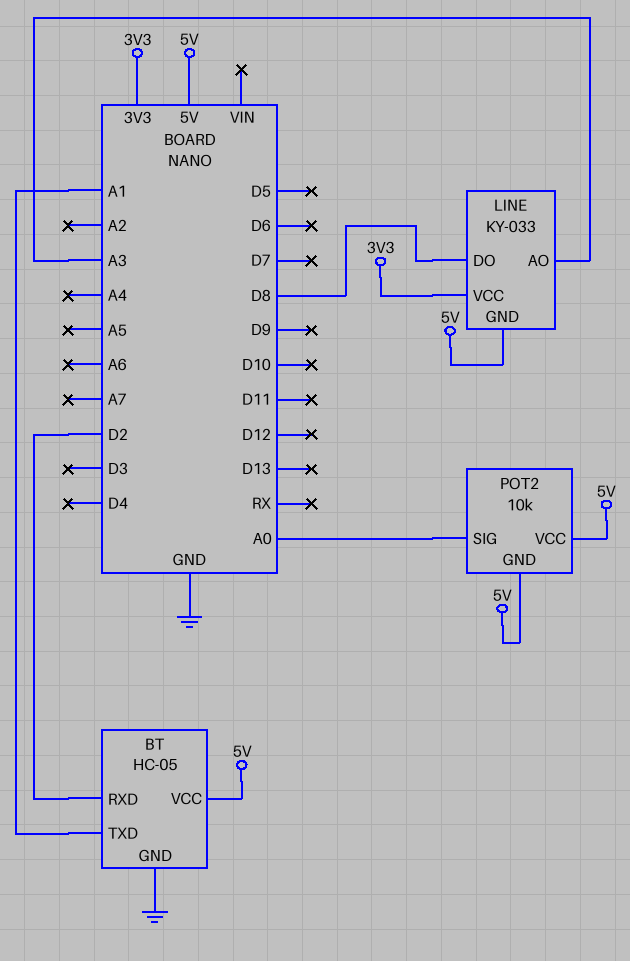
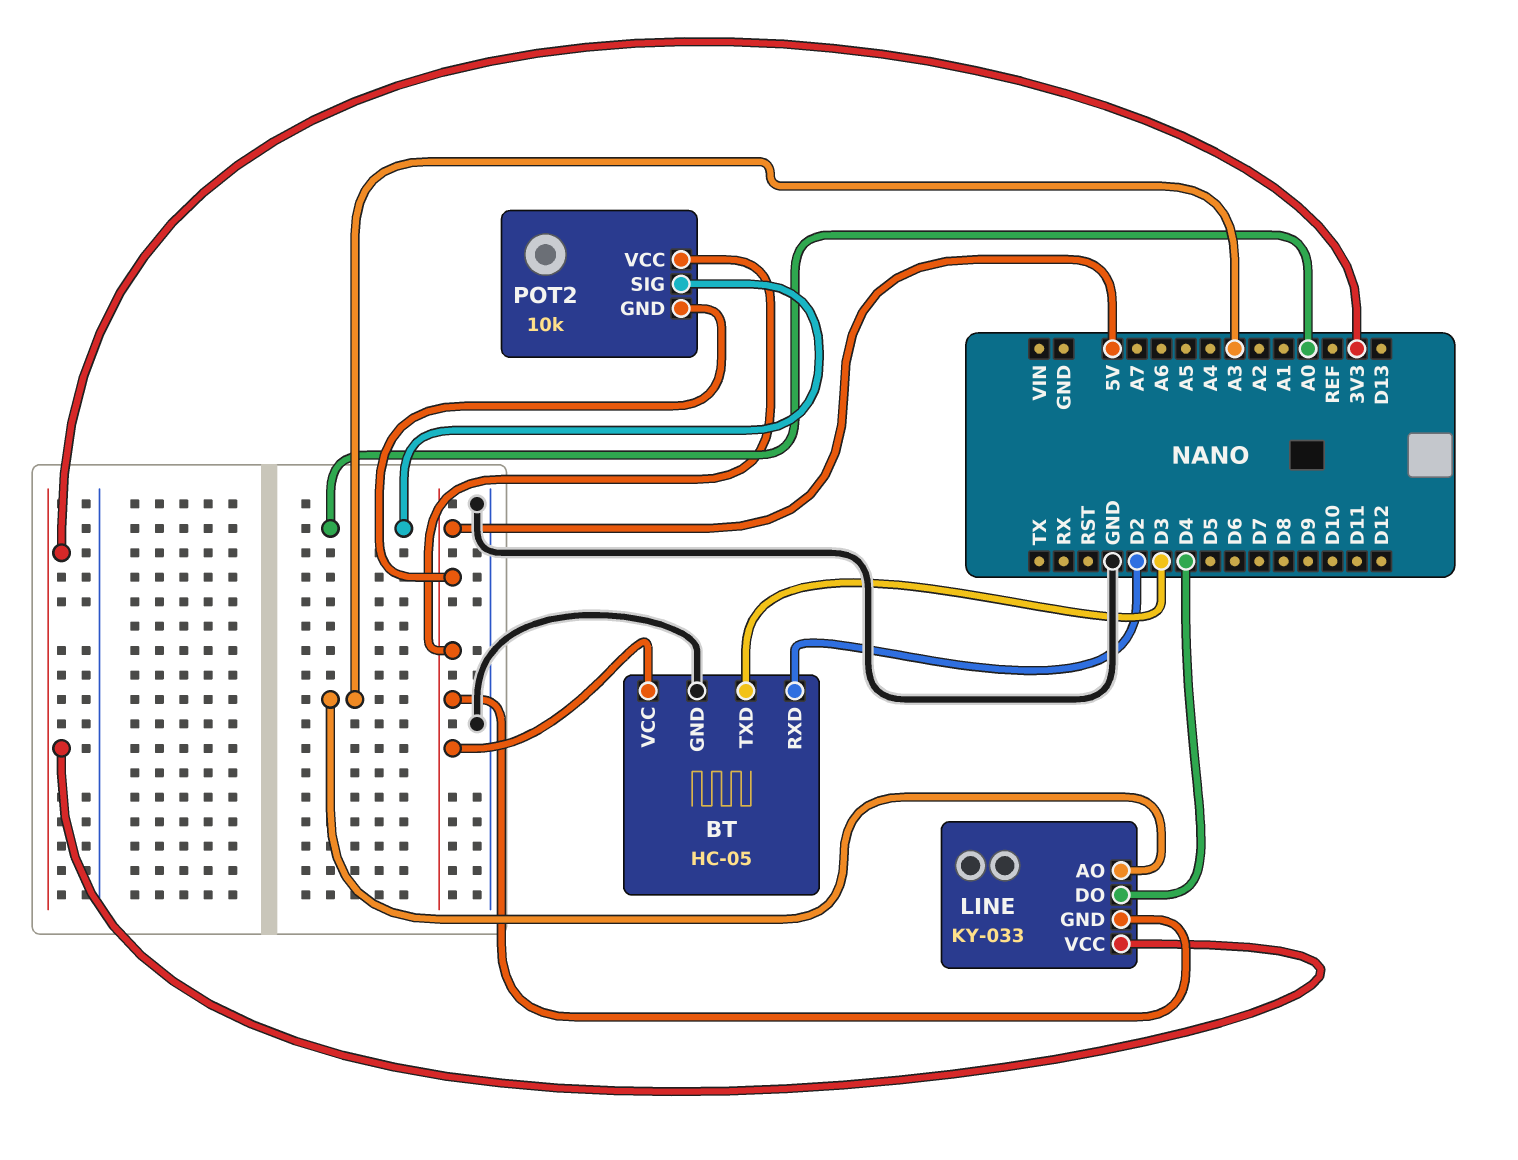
BT pin TXD: A1 -> D3
LINE pin DO: D8 -> D4

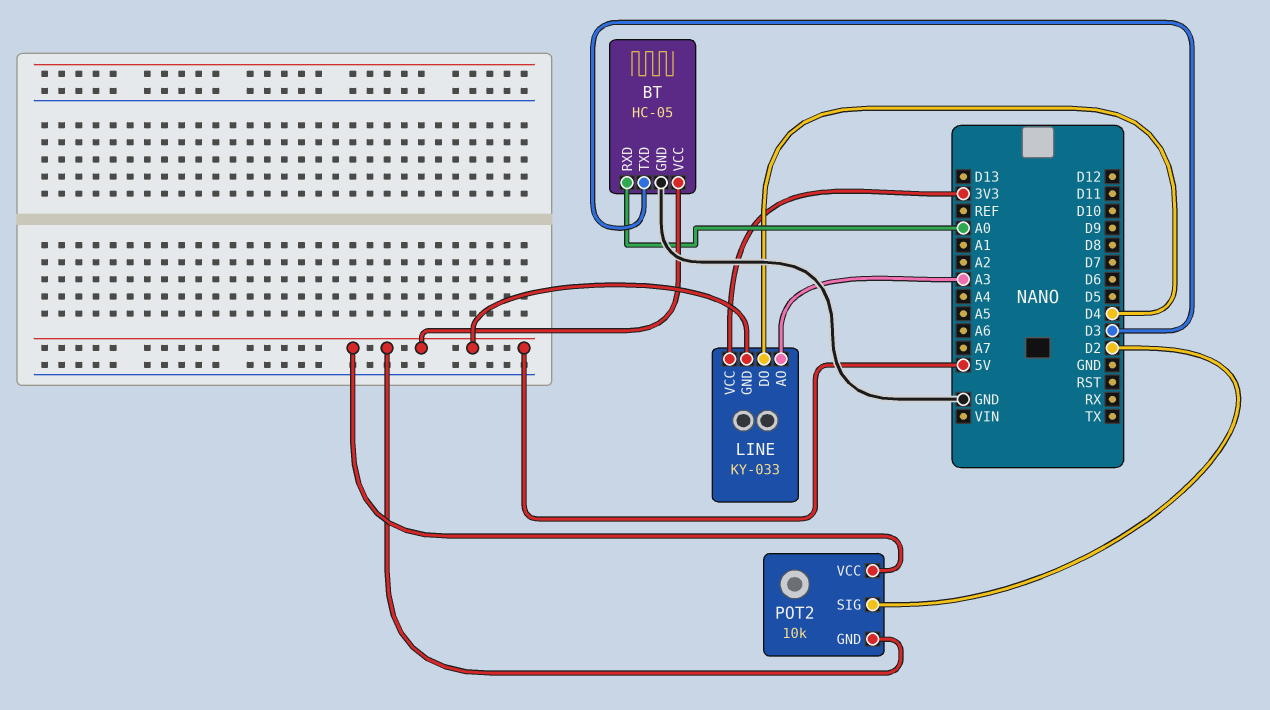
BT pin RXD: D2 -> A0
POT2 pin SIG: A0 -> D2

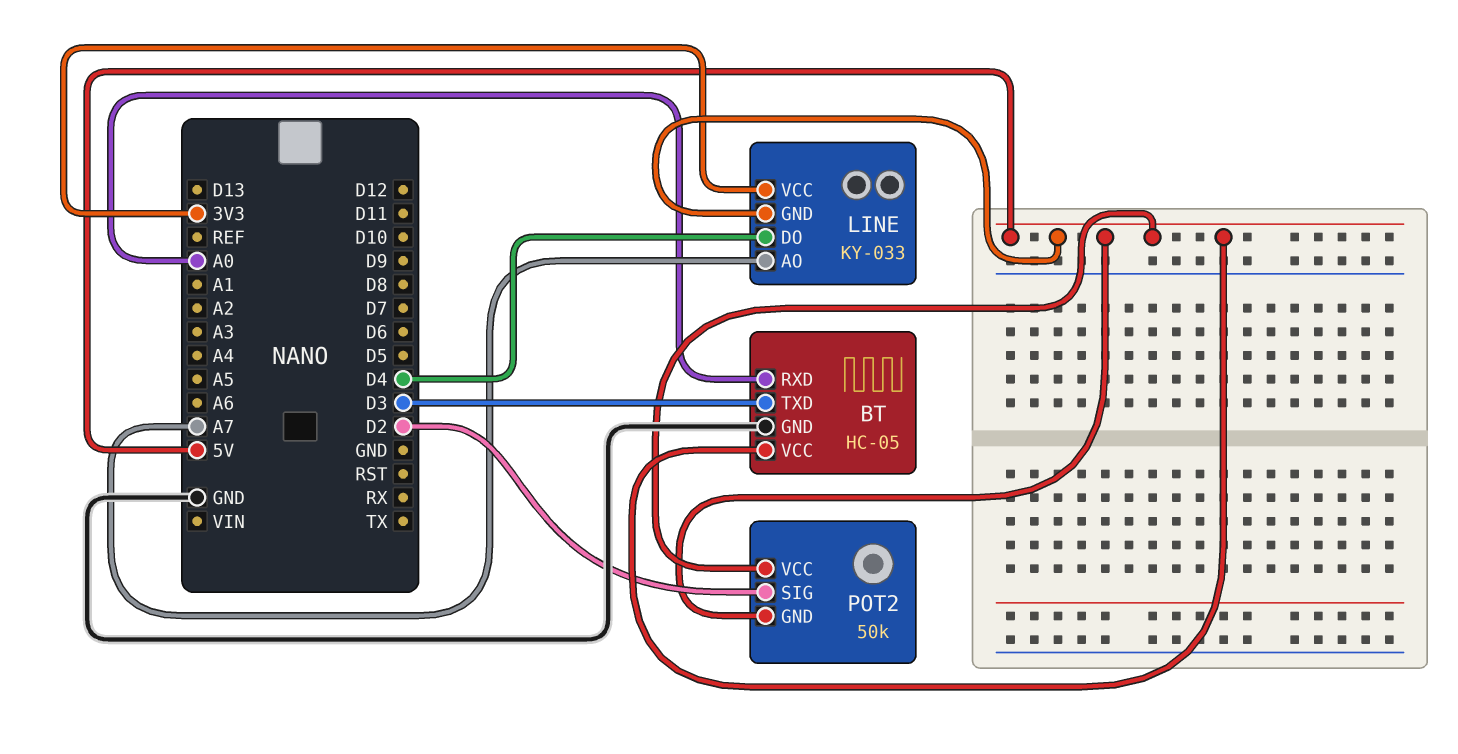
LINE pin AO: A3 -> A7
POT2: 10k -> 50k

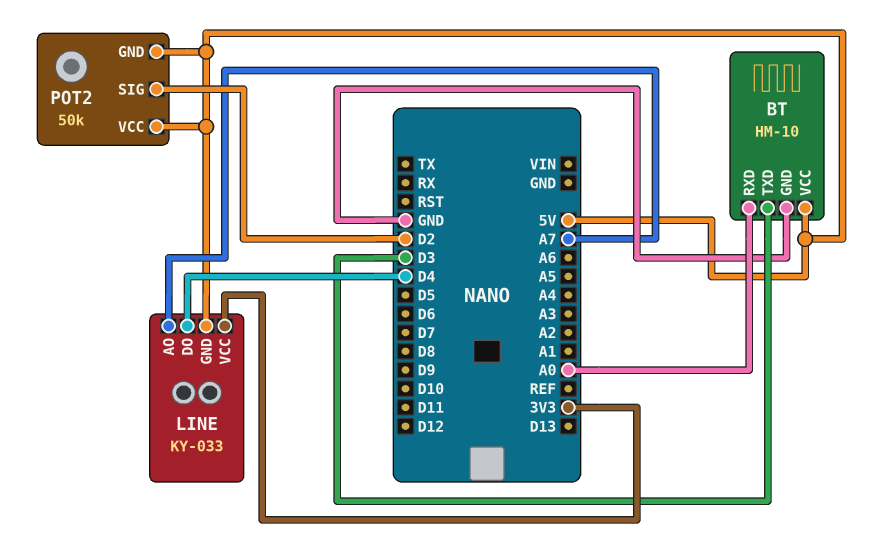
BT: HC-05 -> HM-10

